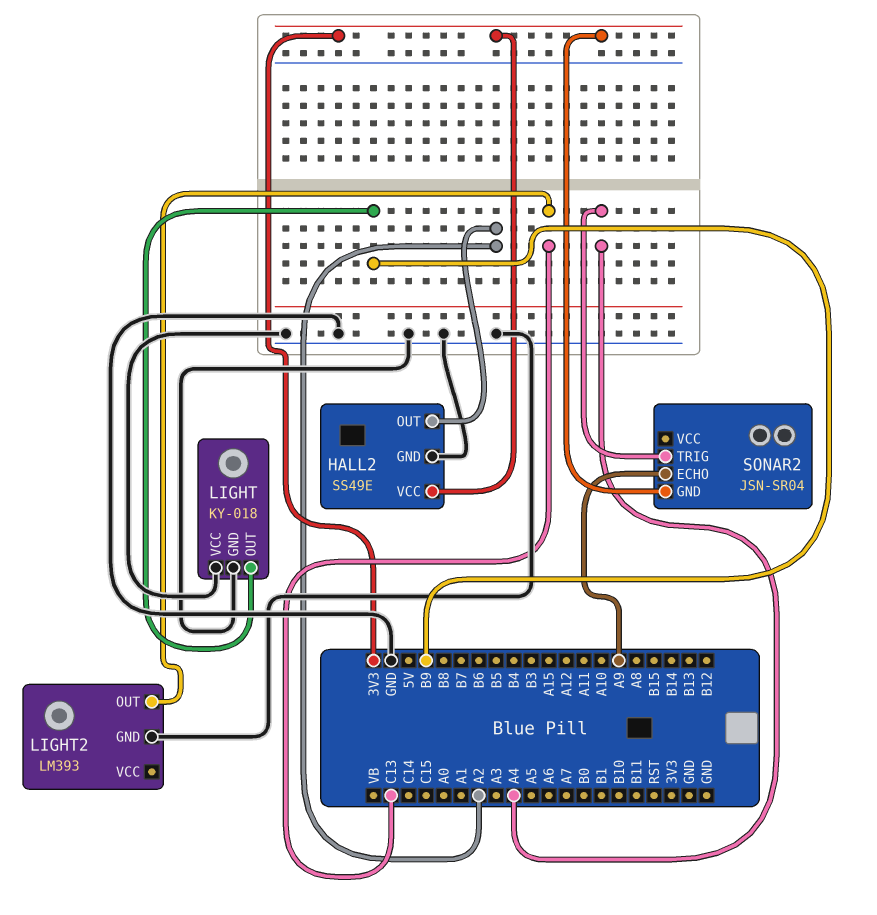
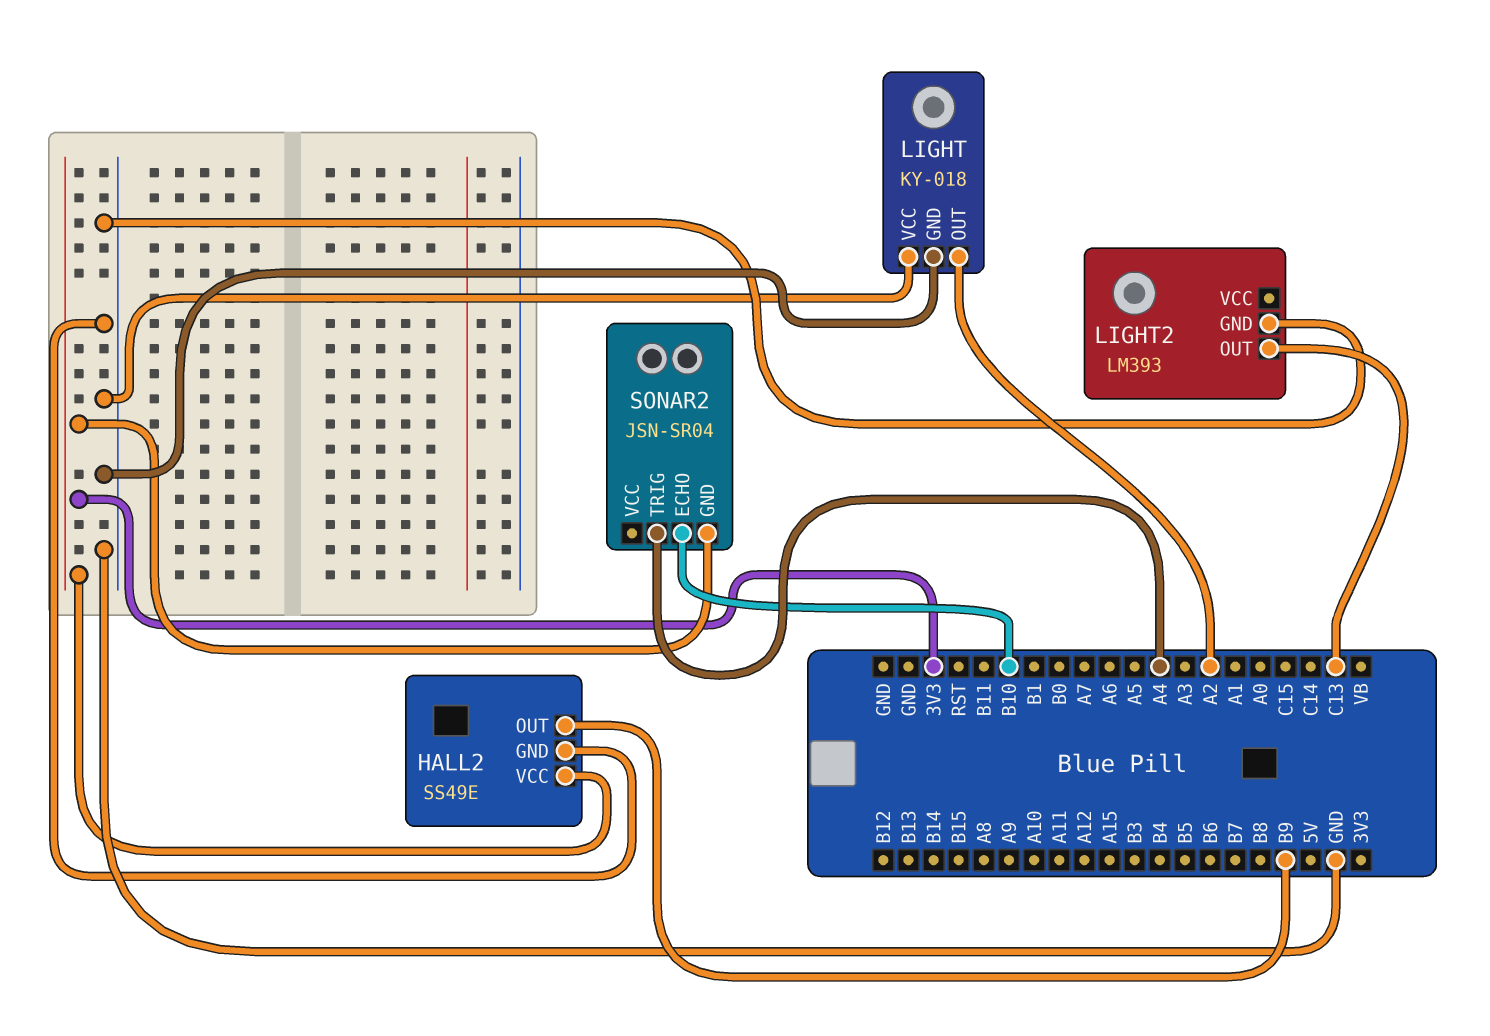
HALL2 pin OUT: A2 -> B9
LIGHT pin OUT: B9 -> A2
SONAR2 pin ECHO: A9 -> B10

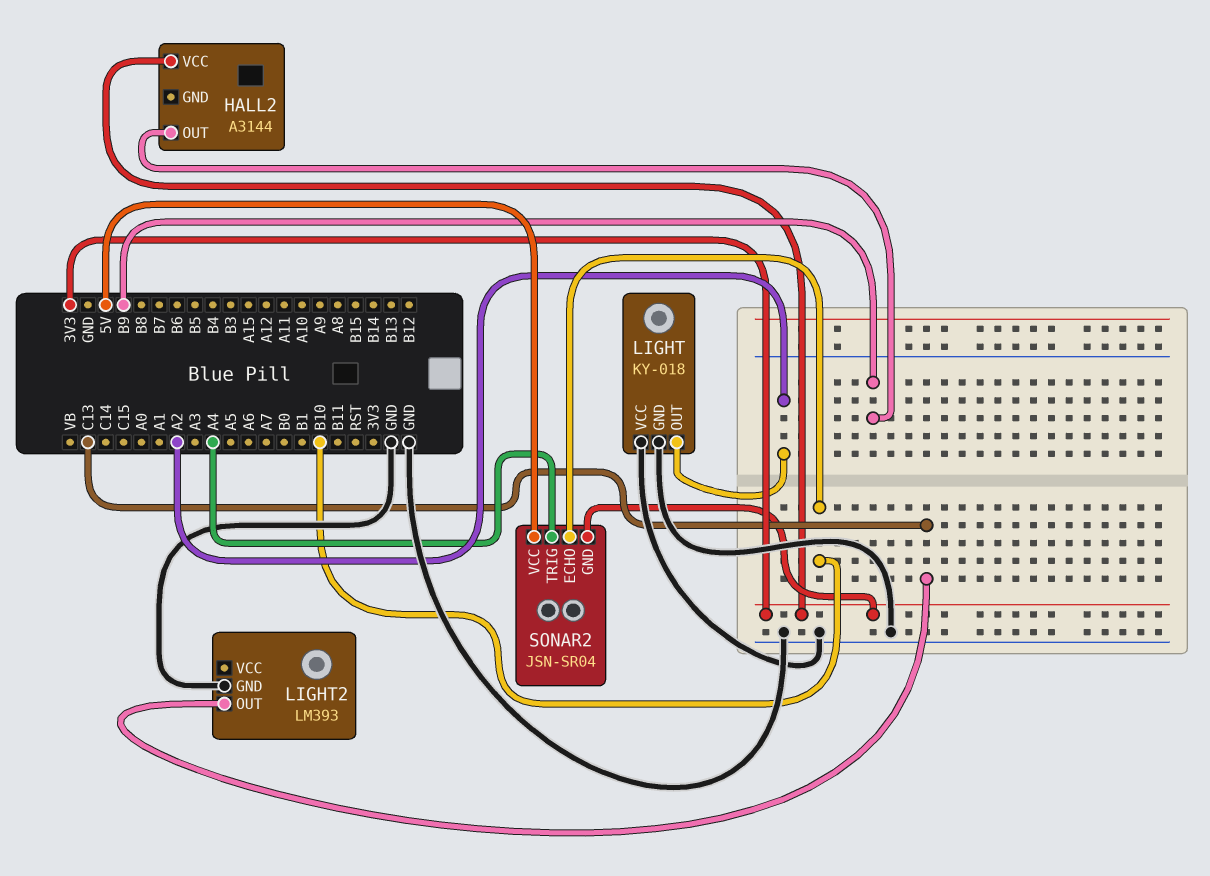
HALL2: SS49E -> A3144
HALL2 pin GND: GND -> none
SONAR2 pin VCC: none -> 5V

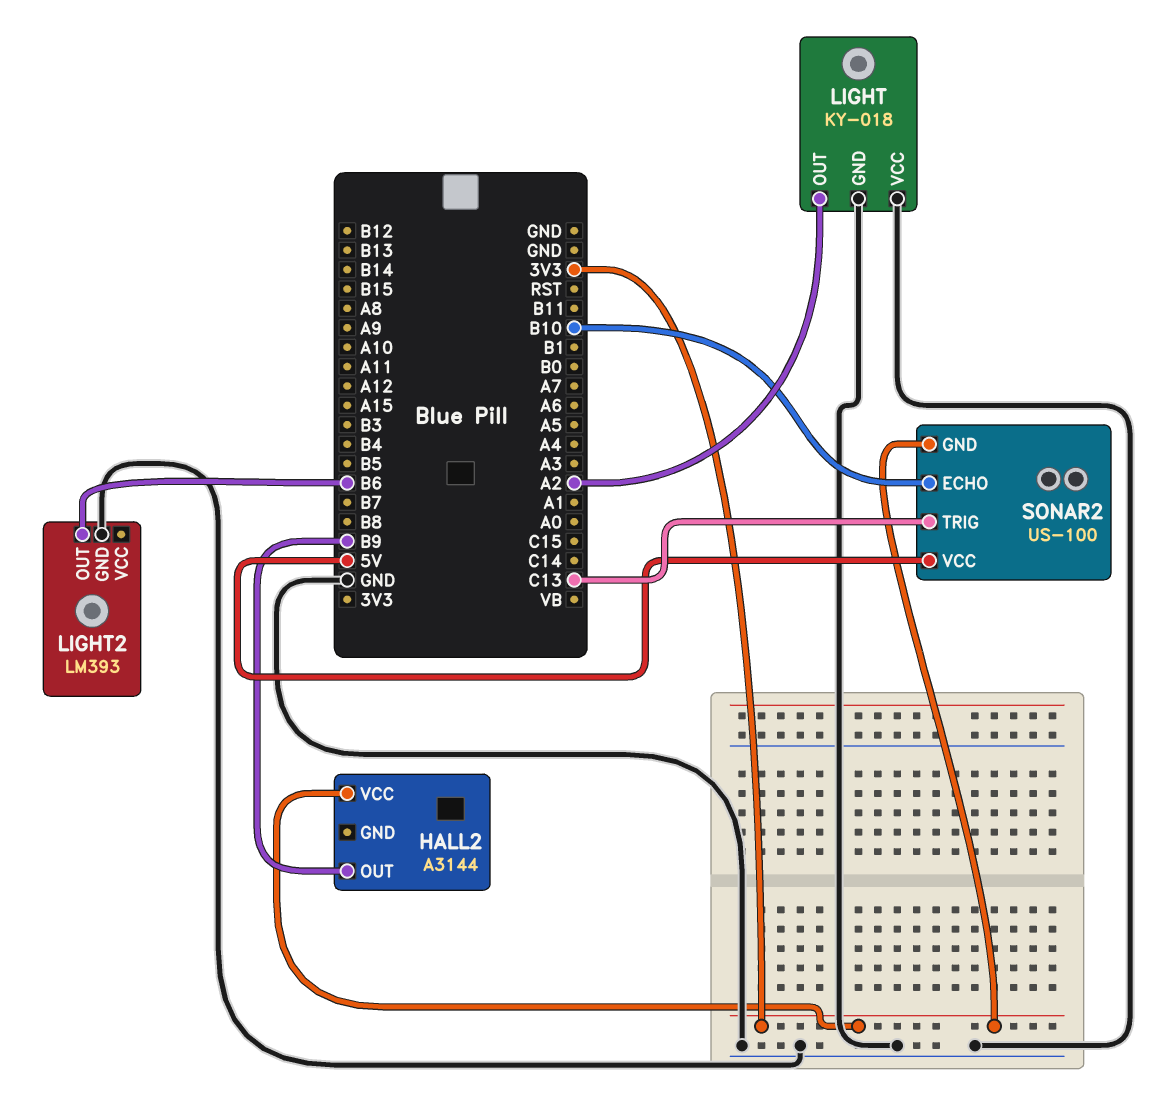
LIGHT2 pin OUT: C13 -> B6
SONAR2: JSN-SR04 -> US-100
SONAR2 pin TRIG: A4 -> C13

